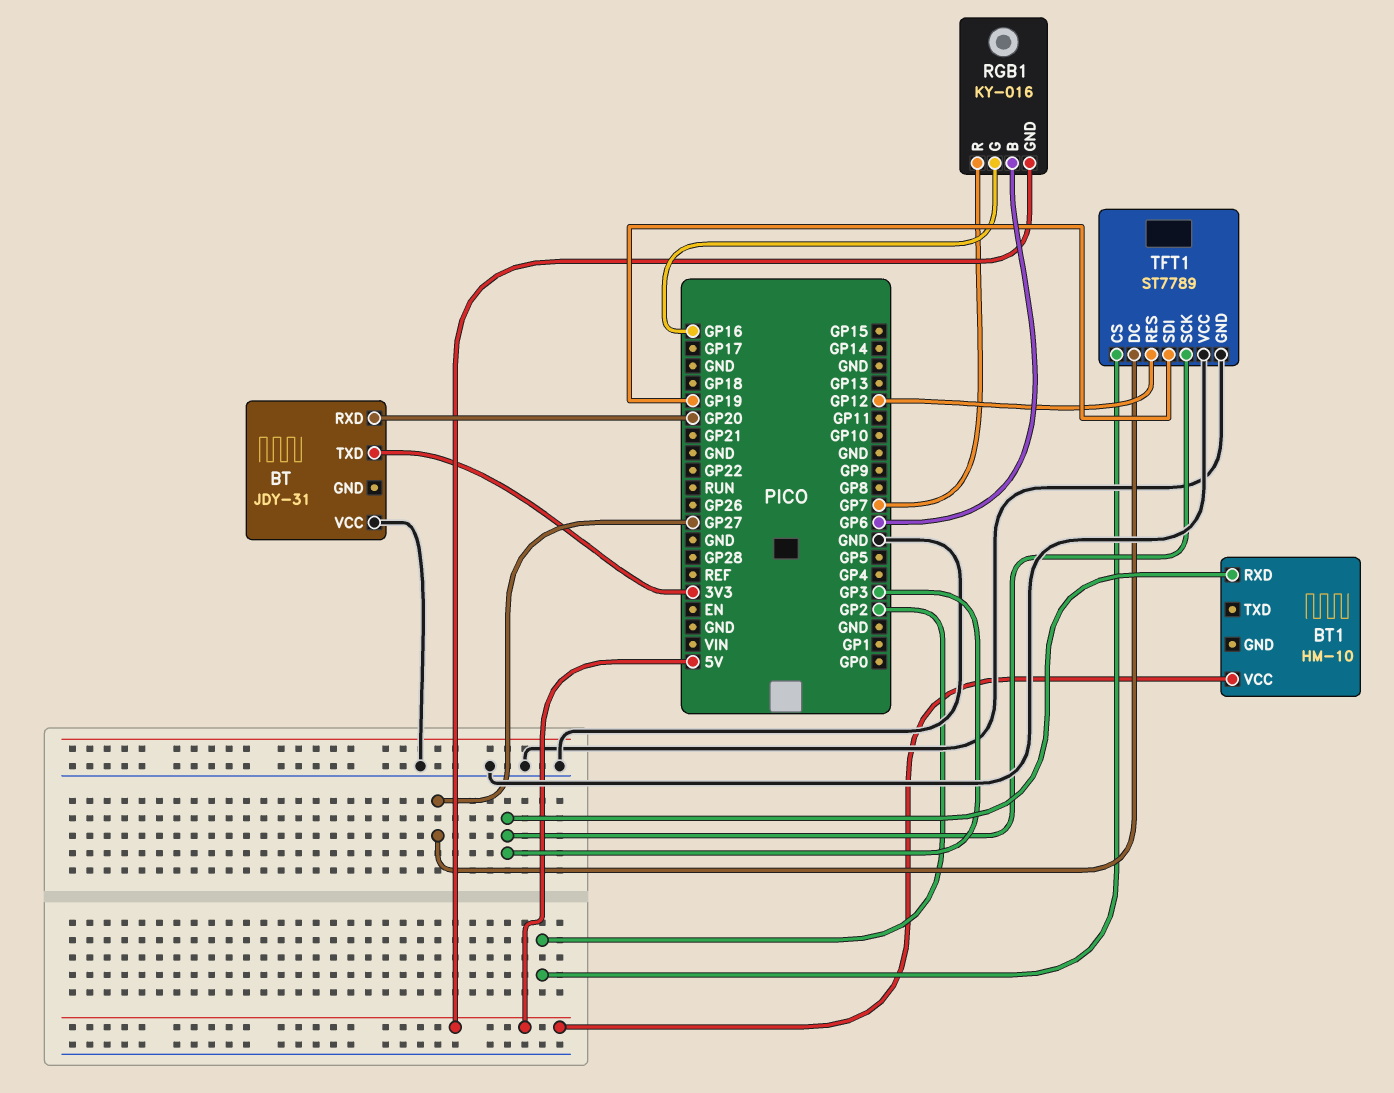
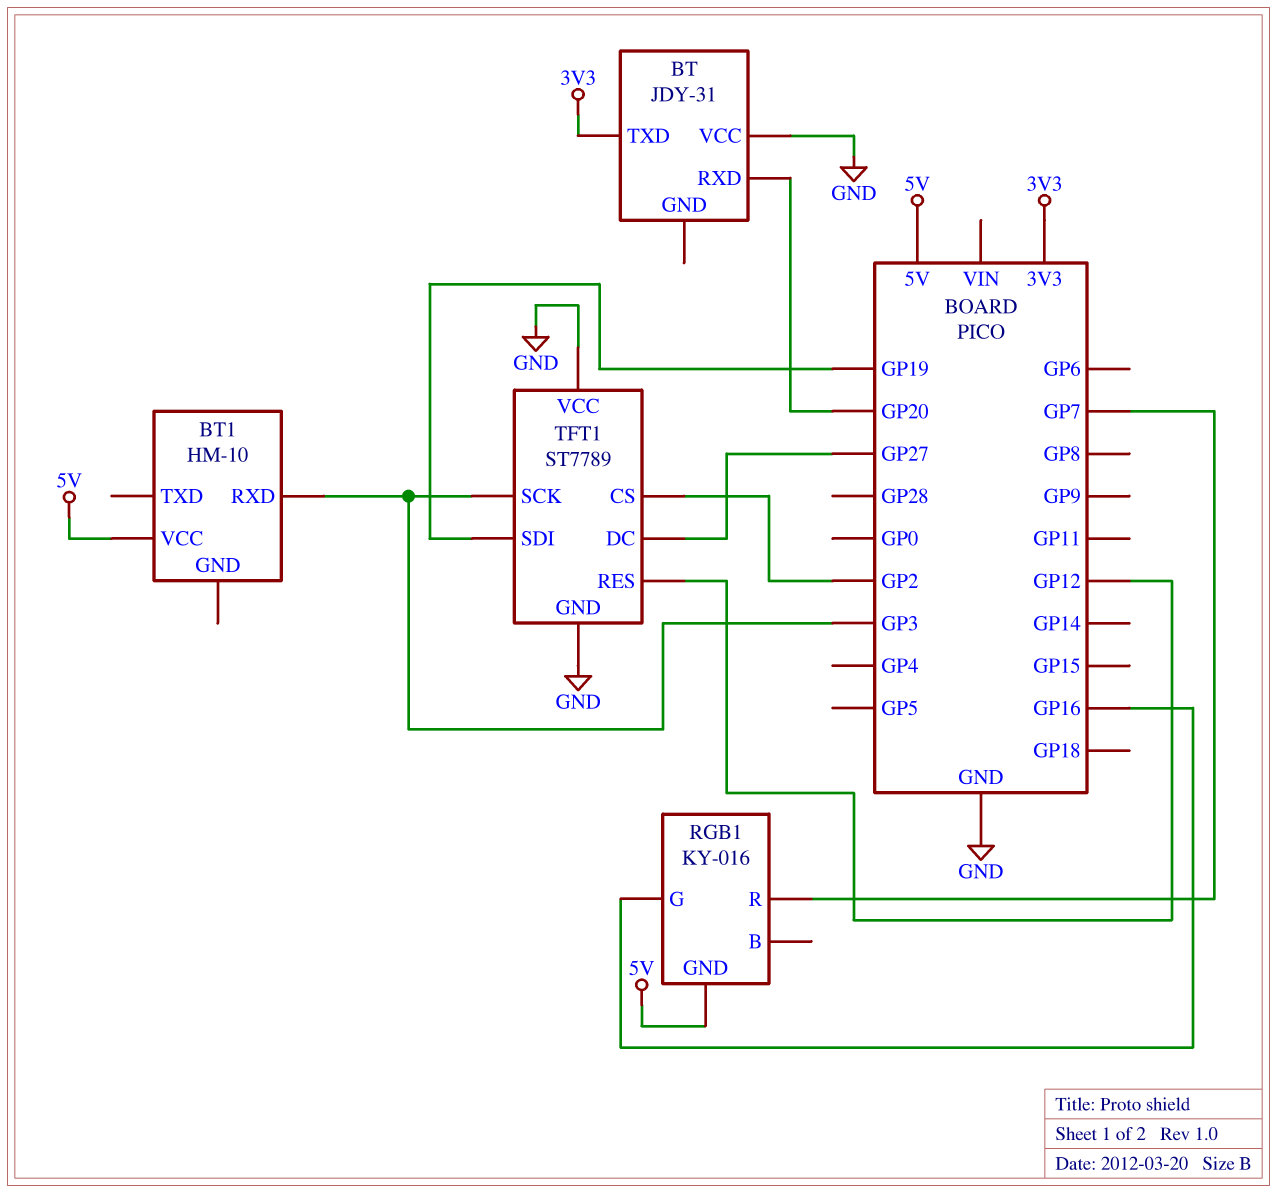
RGB1 pin B: GP6 -> none

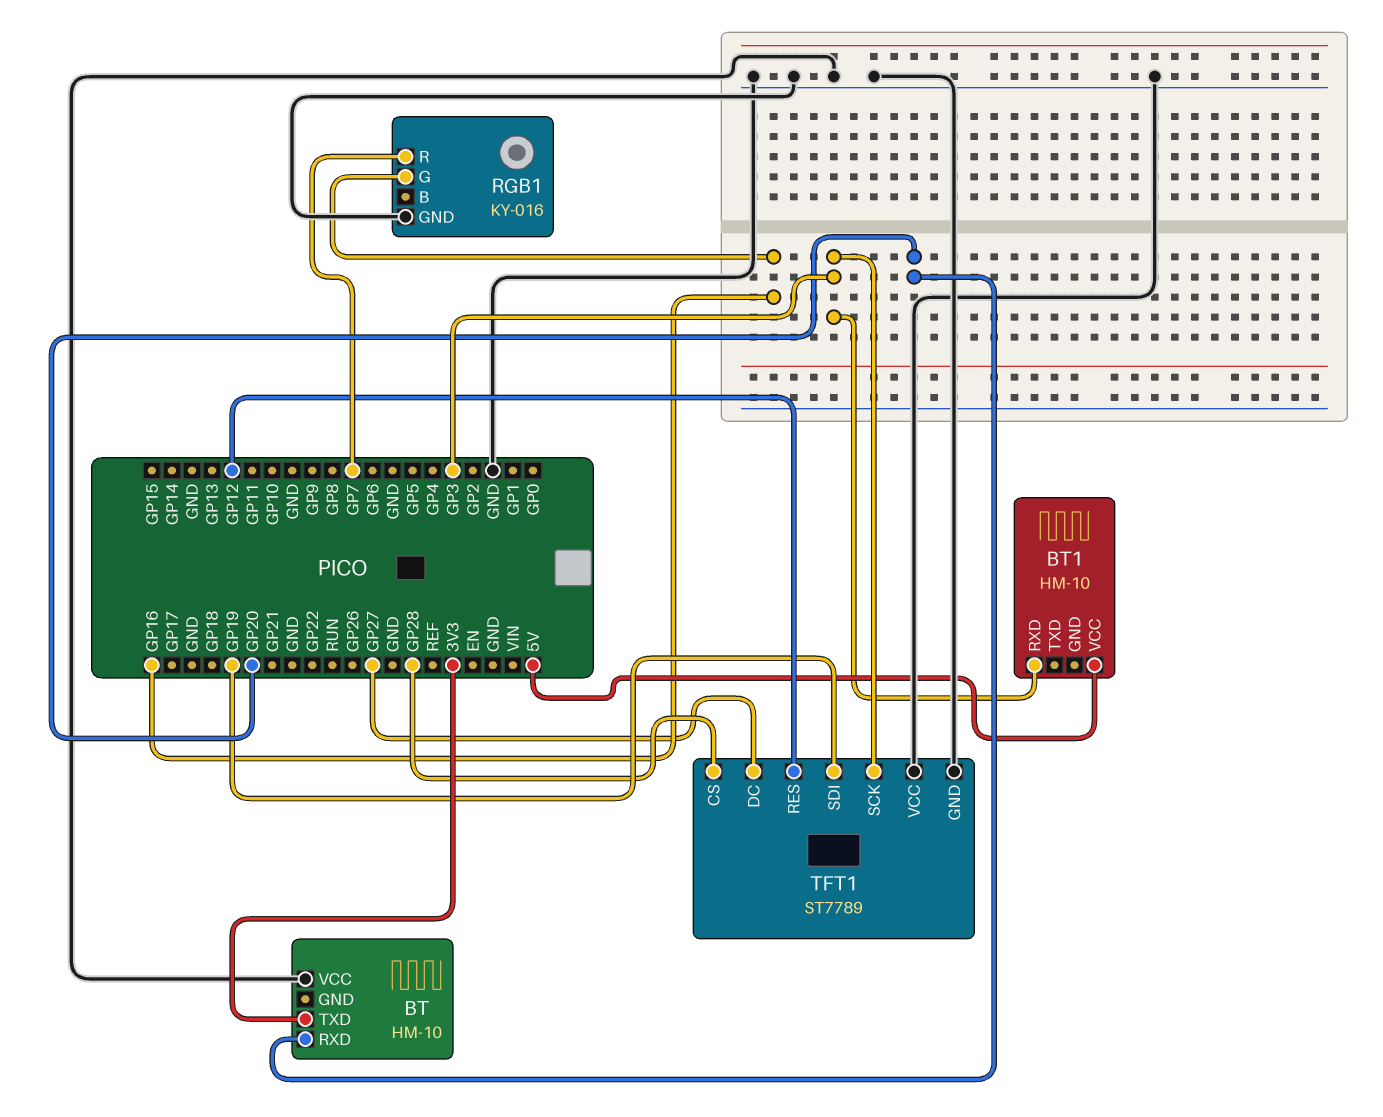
BT: JDY-31 -> HM-10
RGB1 pin GND: 5V -> GND
TFT1 pin CS: GP2 -> GP28

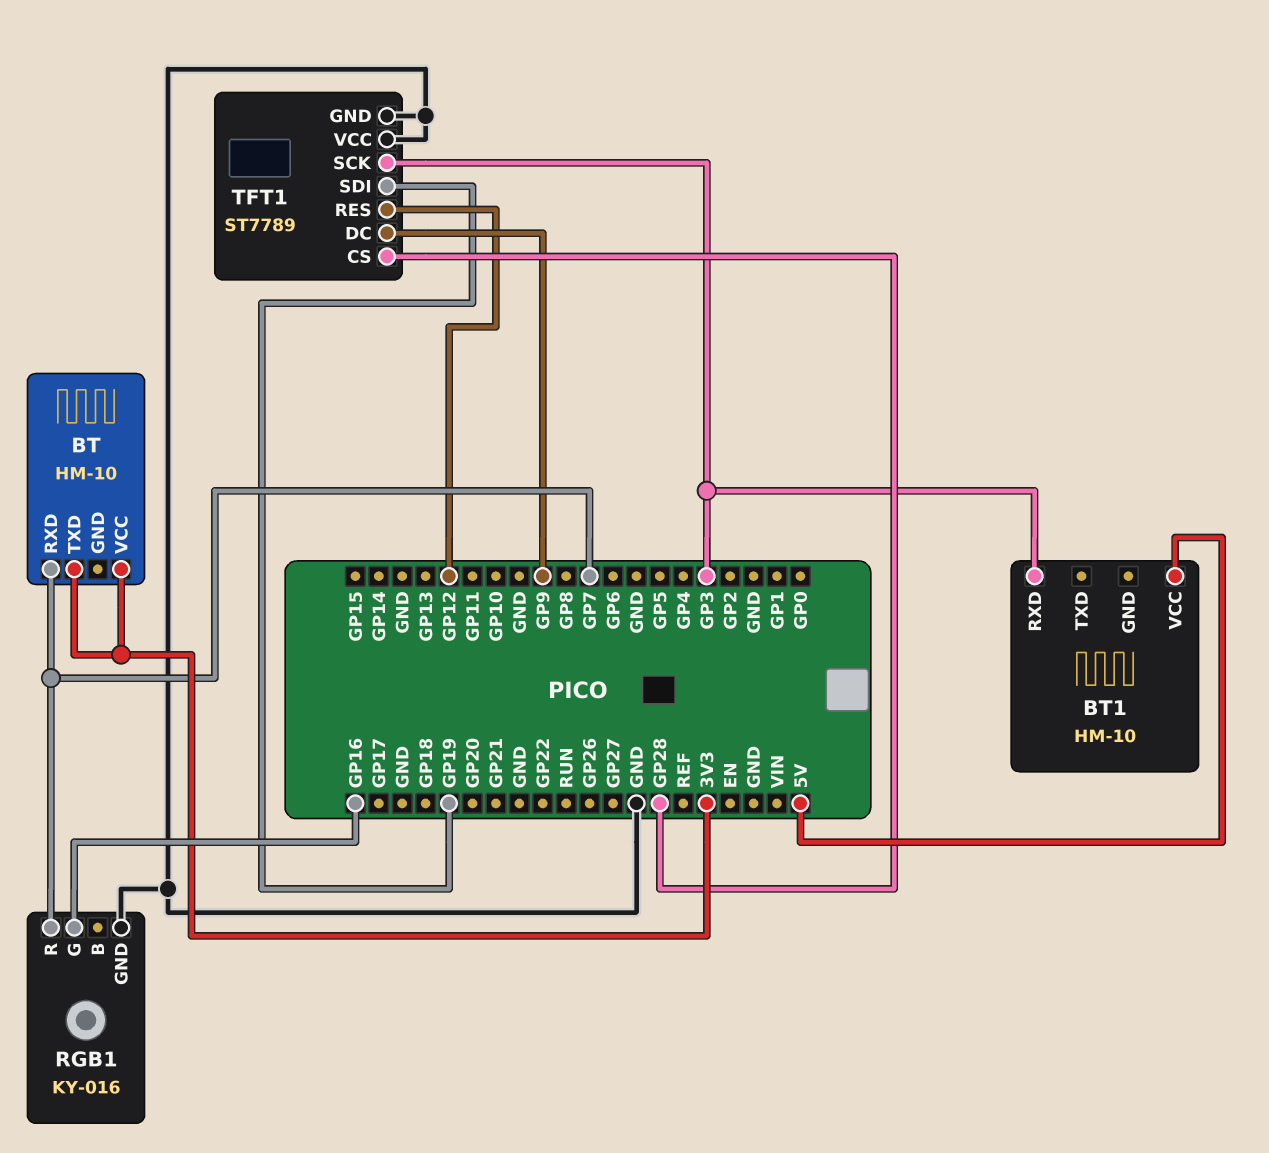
BT pin RXD: GP20 -> GP7
BT pin VCC: GND -> 3V3
TFT1 pin DC: GP27 -> GP9

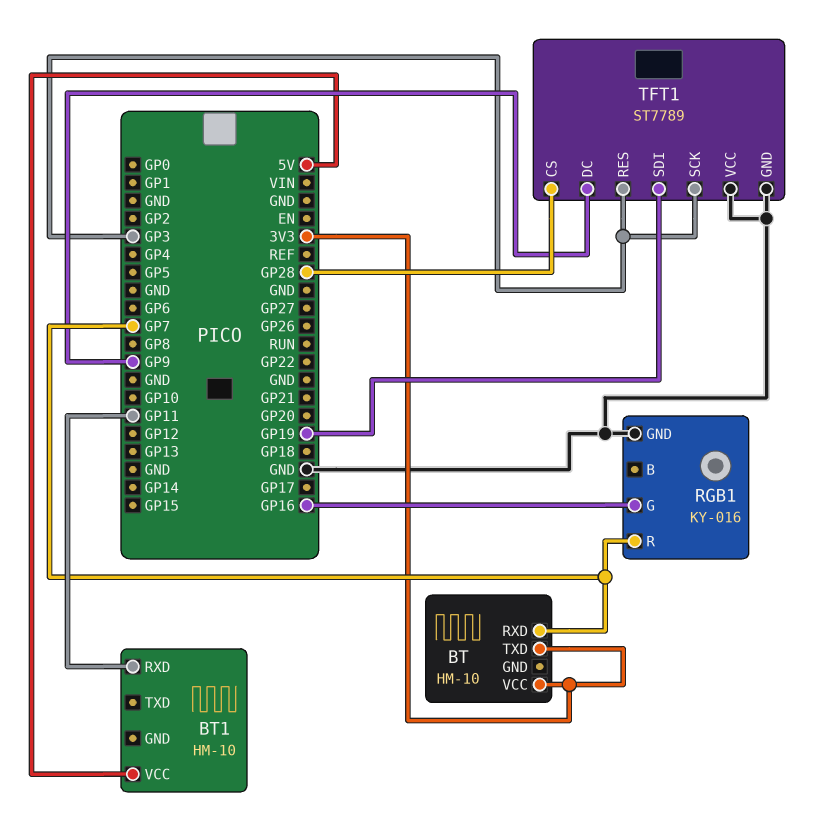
BT1 pin RXD: GP3 -> GP11
TFT1 pin RES: GP12 -> GP3

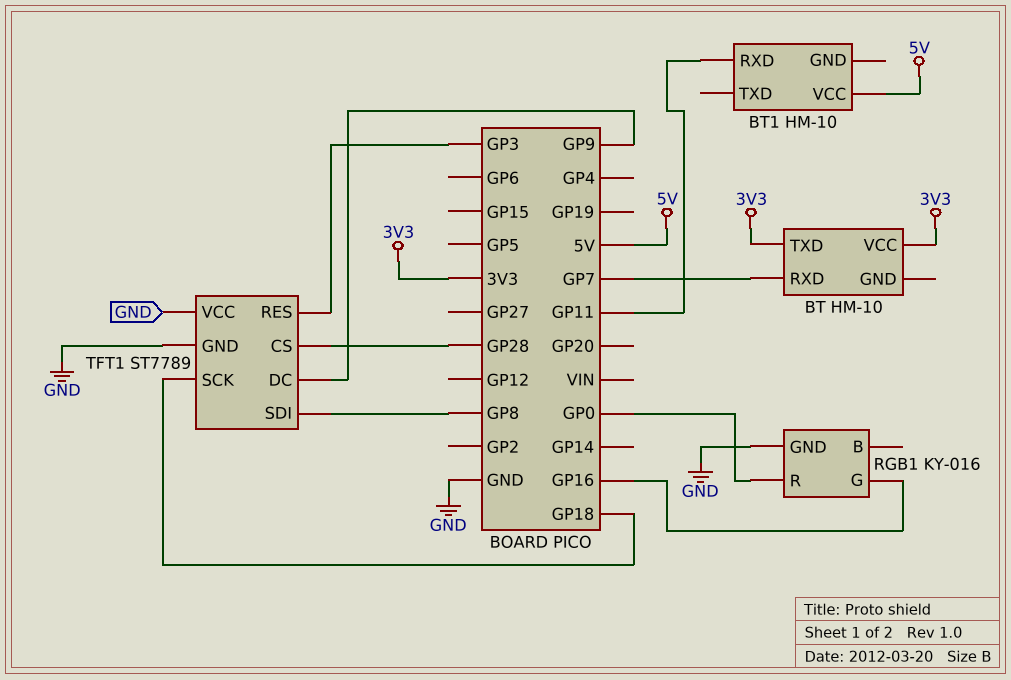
RGB1 pin R: GP7 -> GP0
TFT1 pin SCK: GP3 -> GP18
TFT1 pin SDI: GP19 -> GP8

